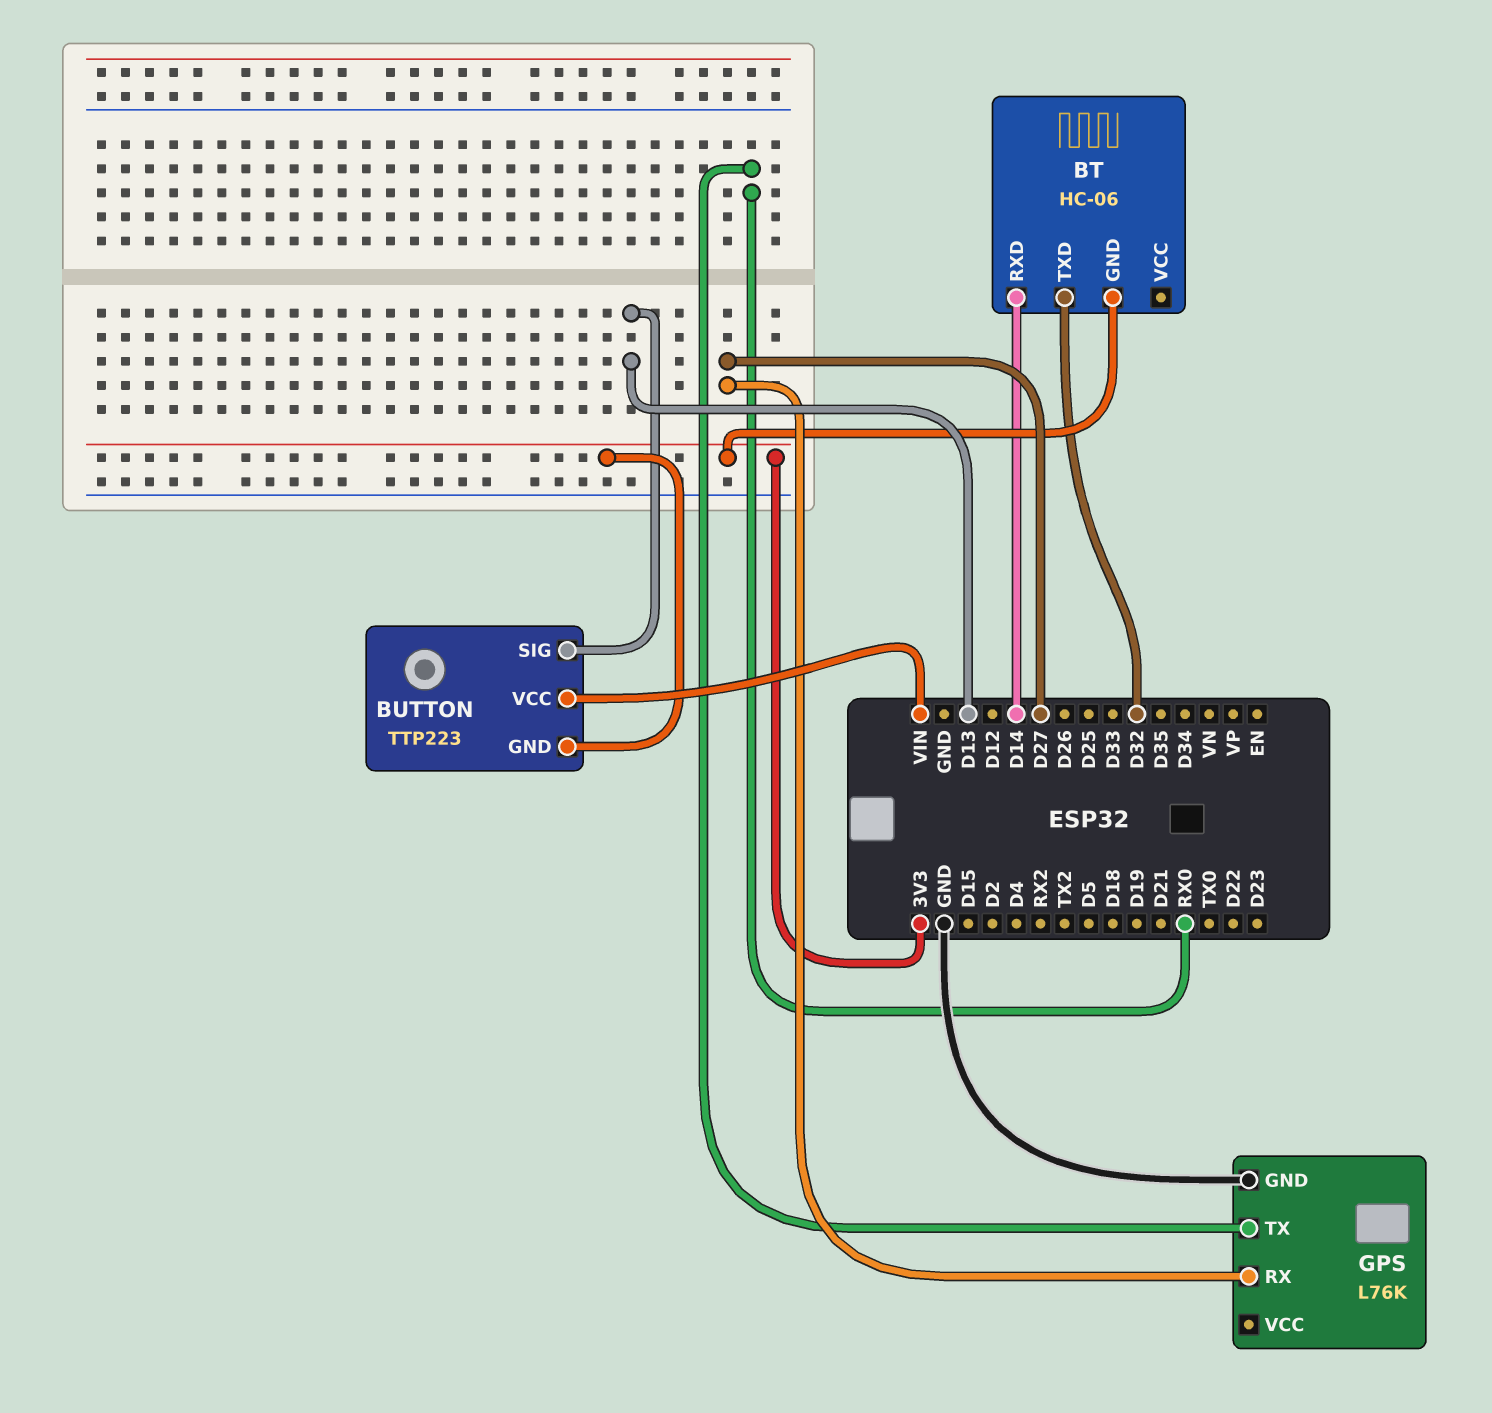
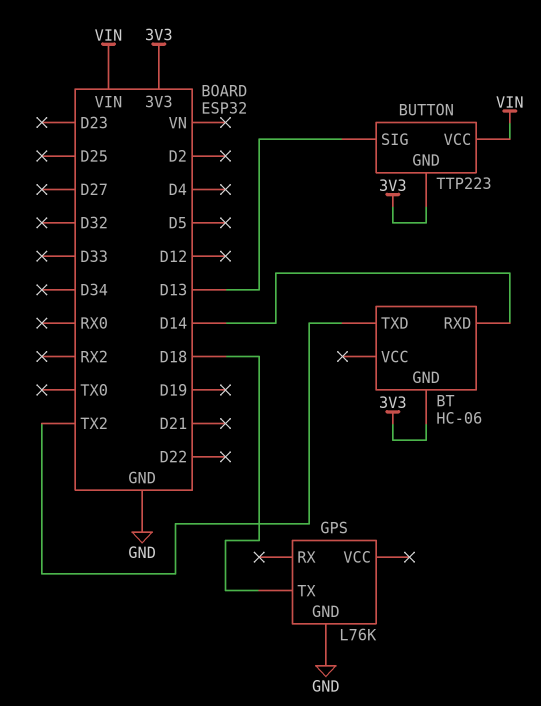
BT pin TXD: D32 -> TX2
GPS pin RX: D27 -> none
GPS pin TX: RX0 -> D18

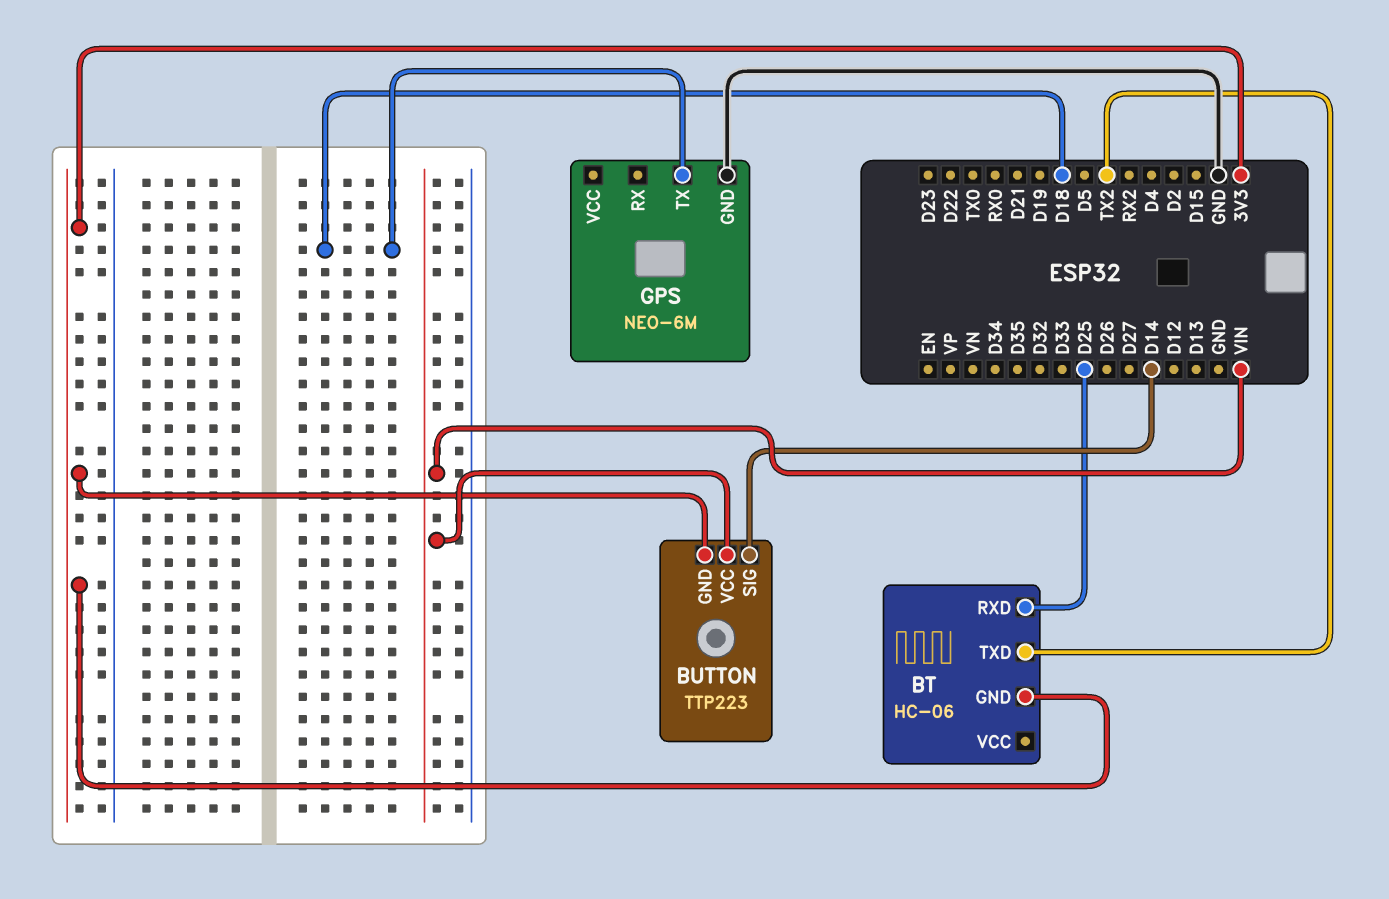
BT pin RXD: D14 -> D25
BUTTON pin SIG: D13 -> D14
GPS: L76K -> NEO-6M

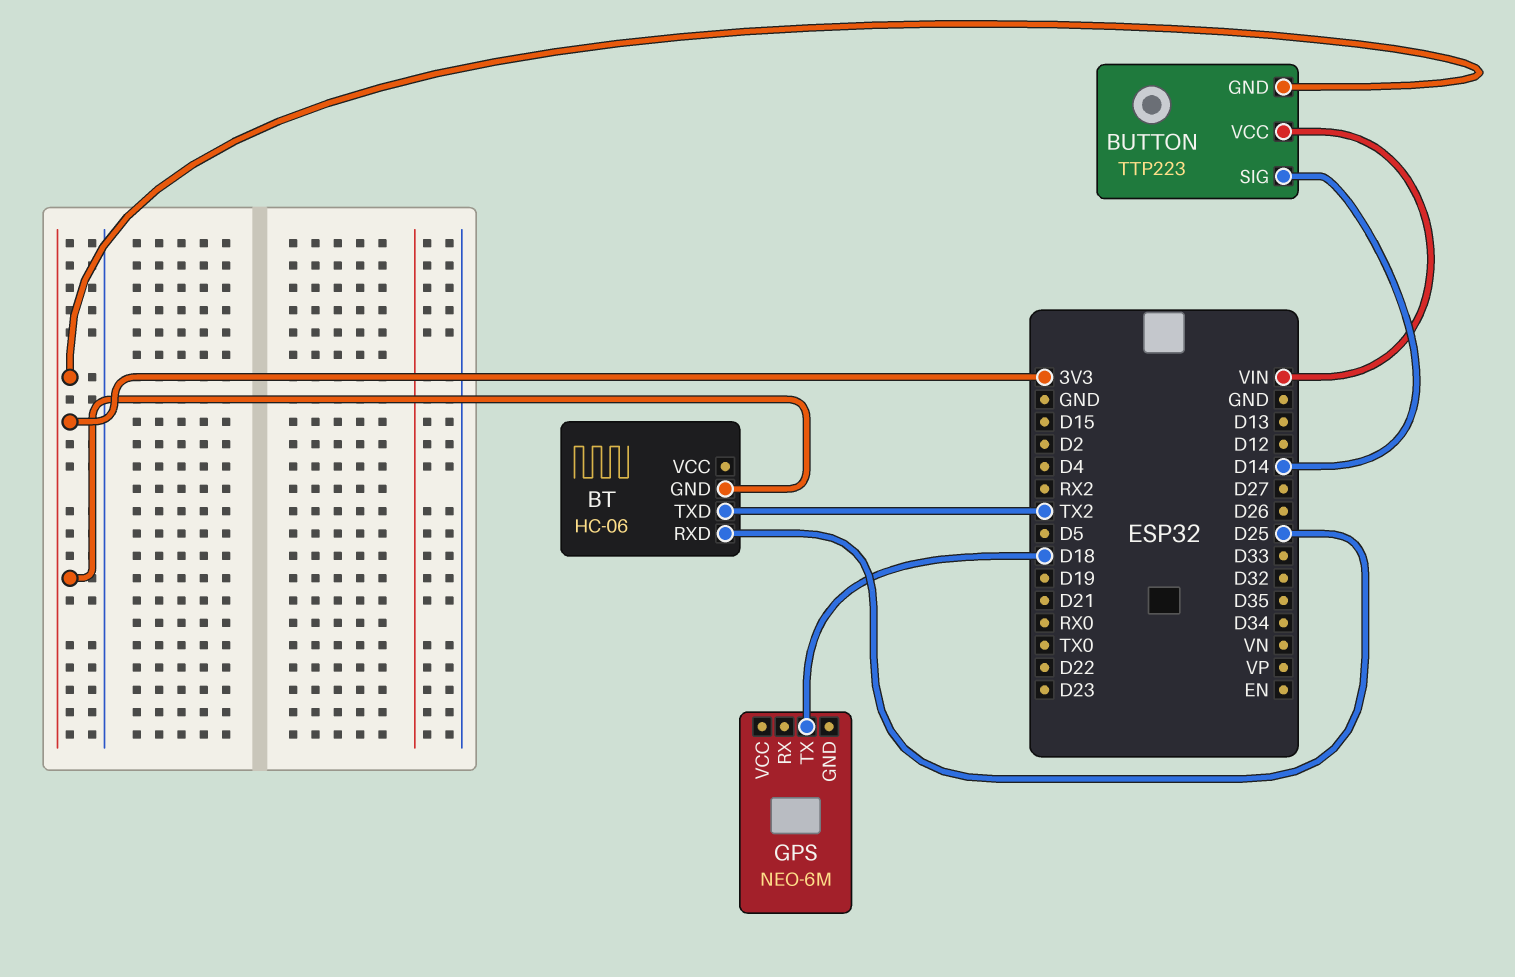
GPS pin GND: GND -> none

